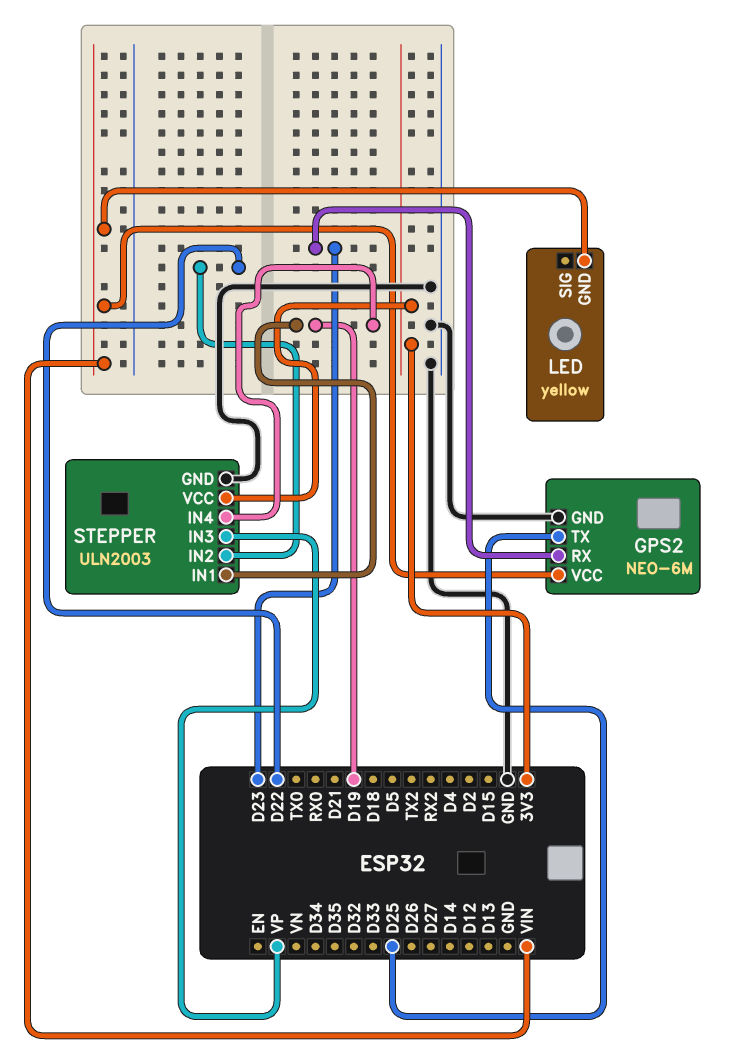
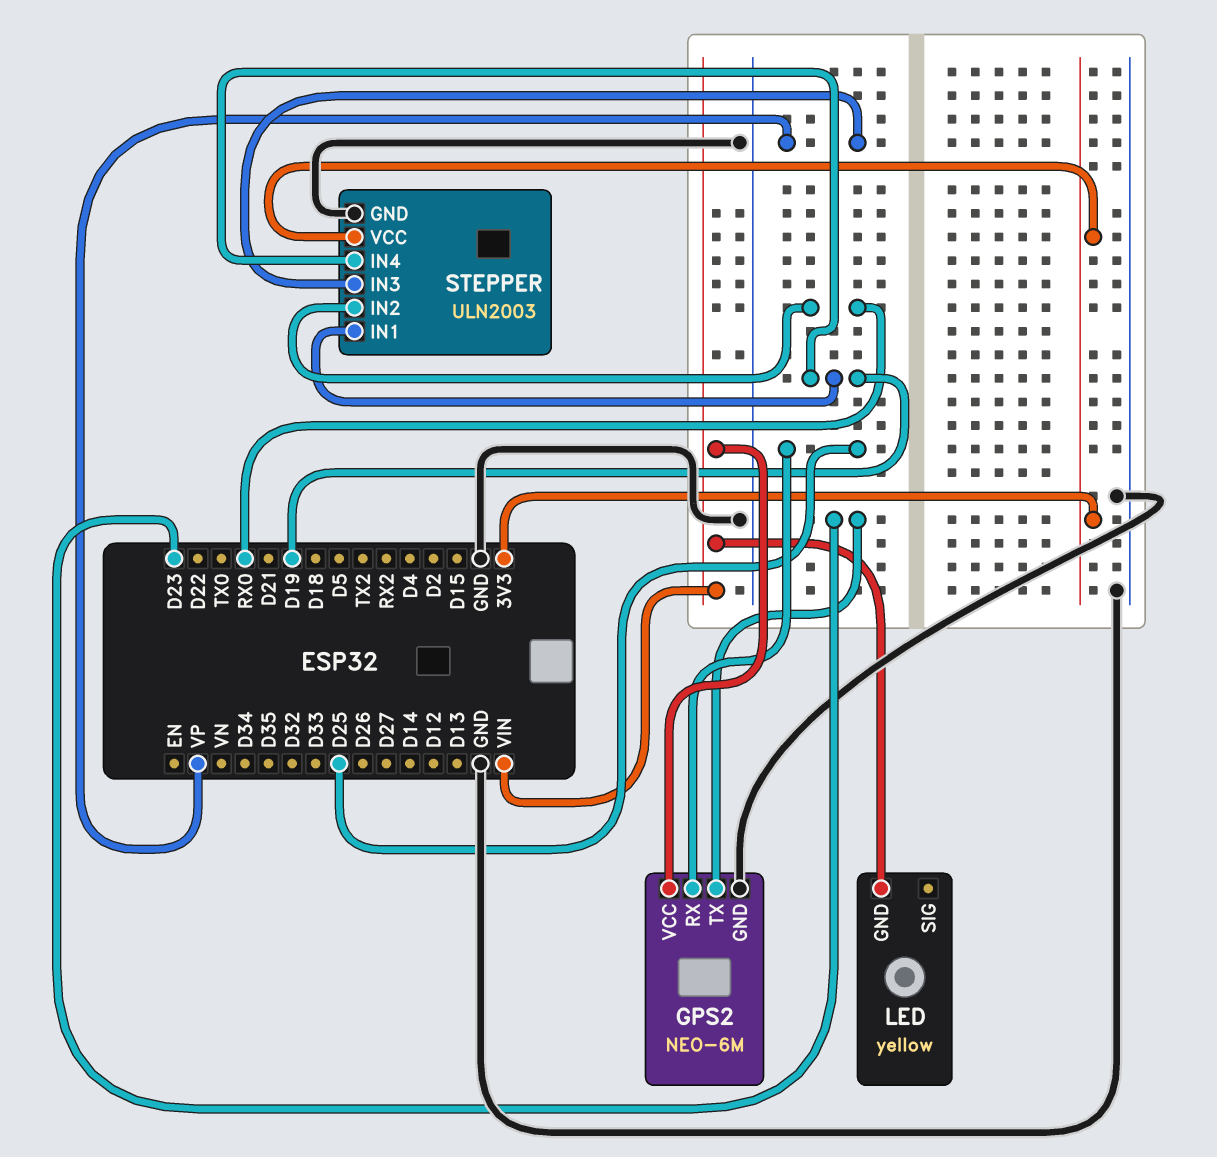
GPS2 pin RX: D23 -> D25
GPS2 pin TX: D25 -> D23
STEPPER pin IN2: D22 -> RX0

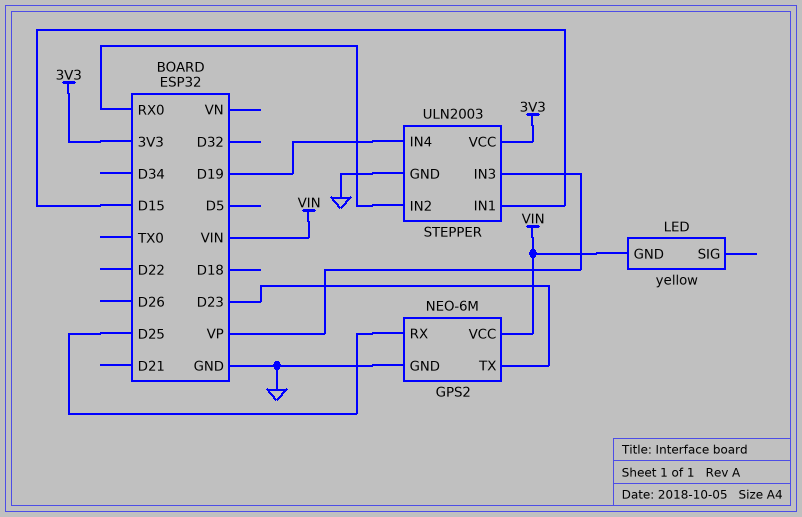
STEPPER pin IN1: D19 -> D15

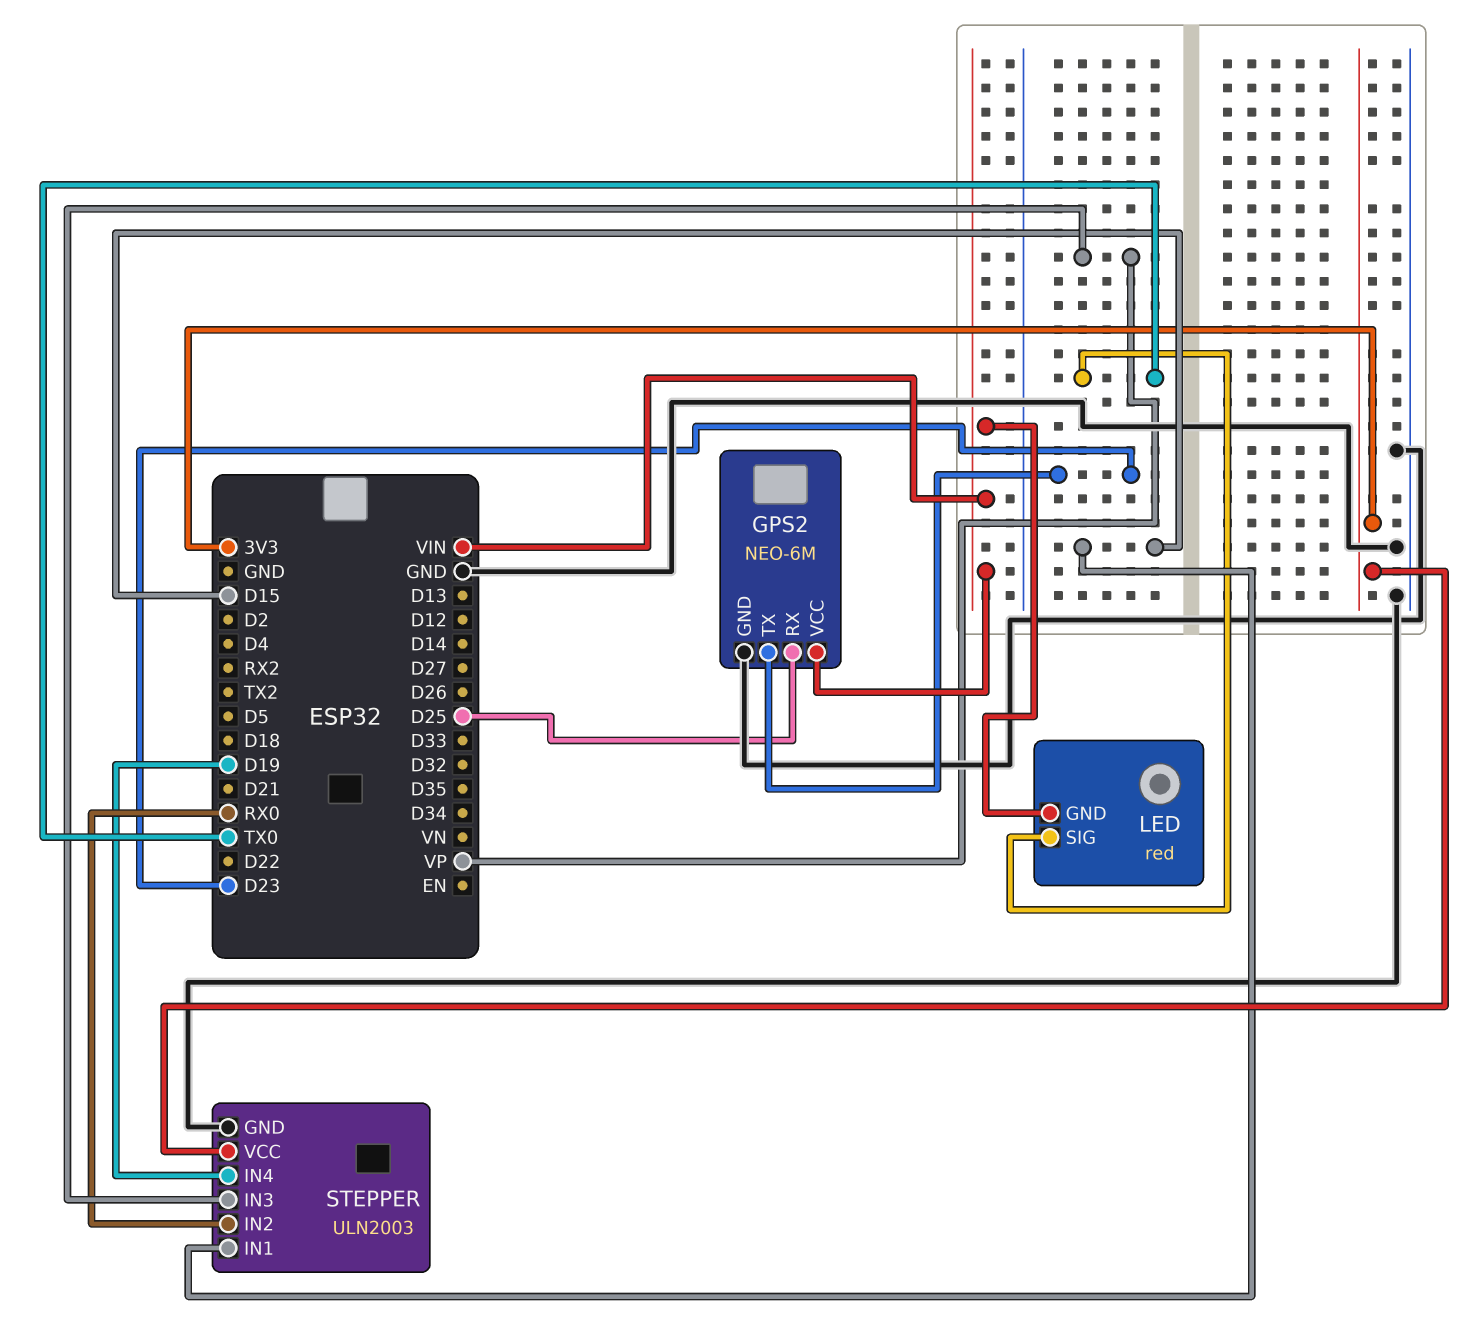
LED: yellow -> red
LED pin SIG: none -> TX0

